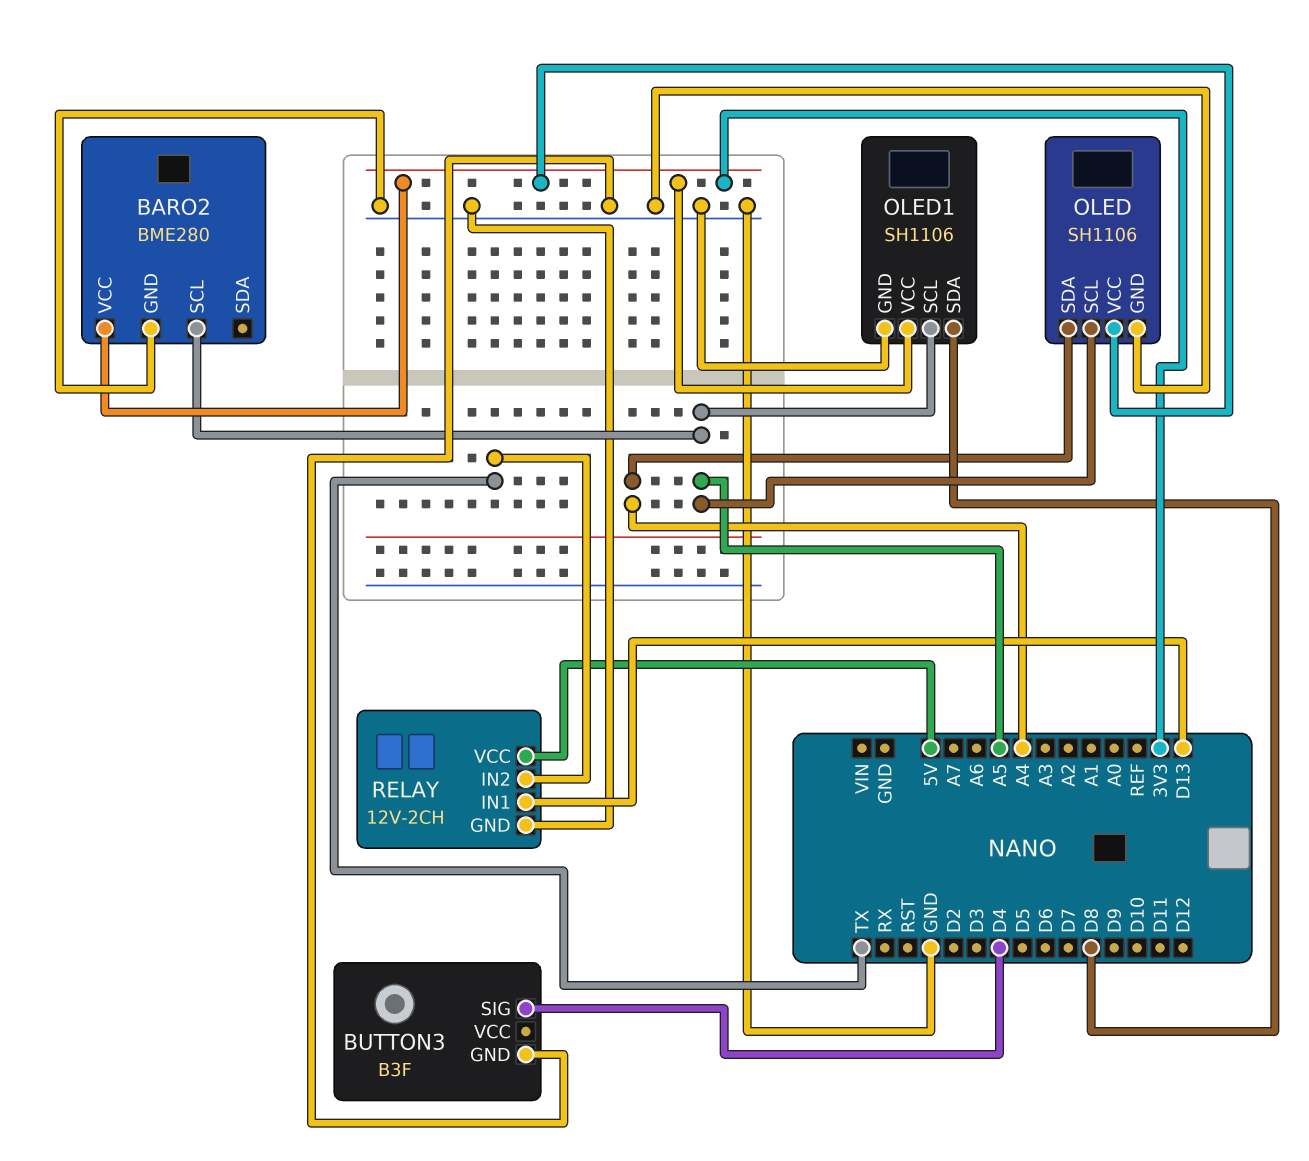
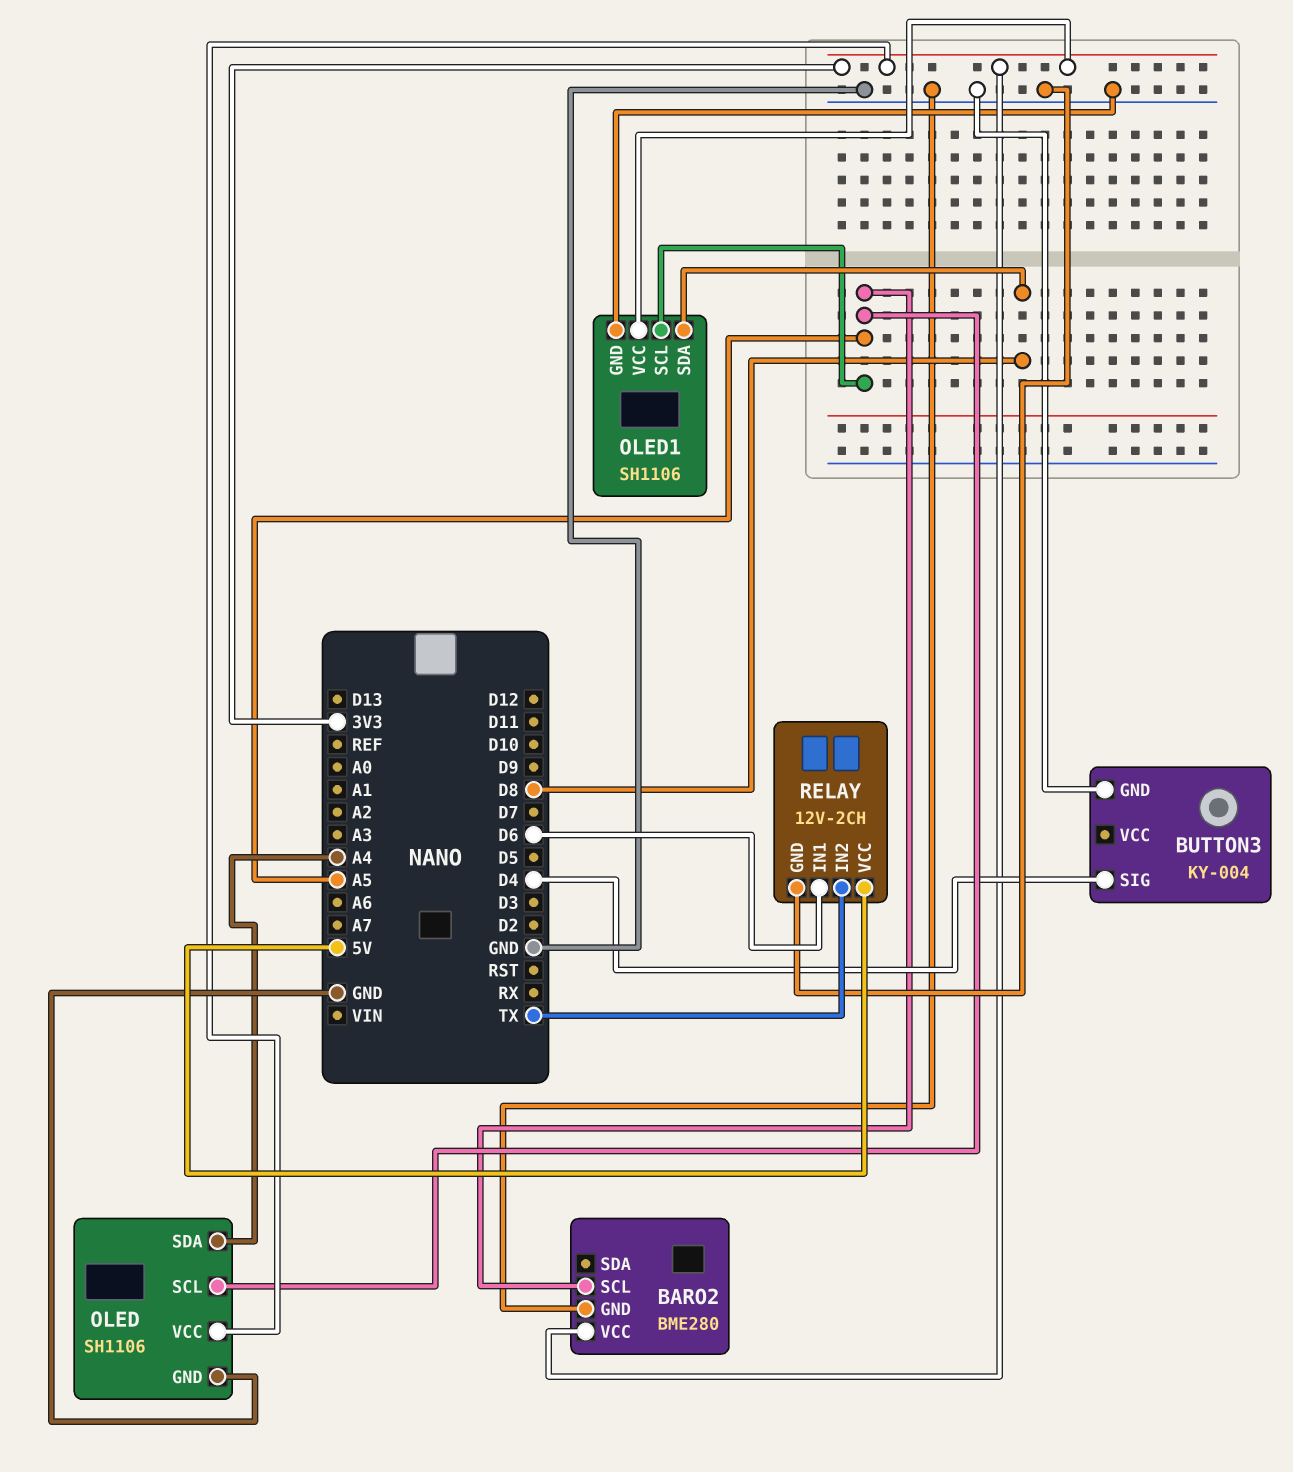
BUTTON3: B3F -> KY-004
RELAY pin IN1: D13 -> D6

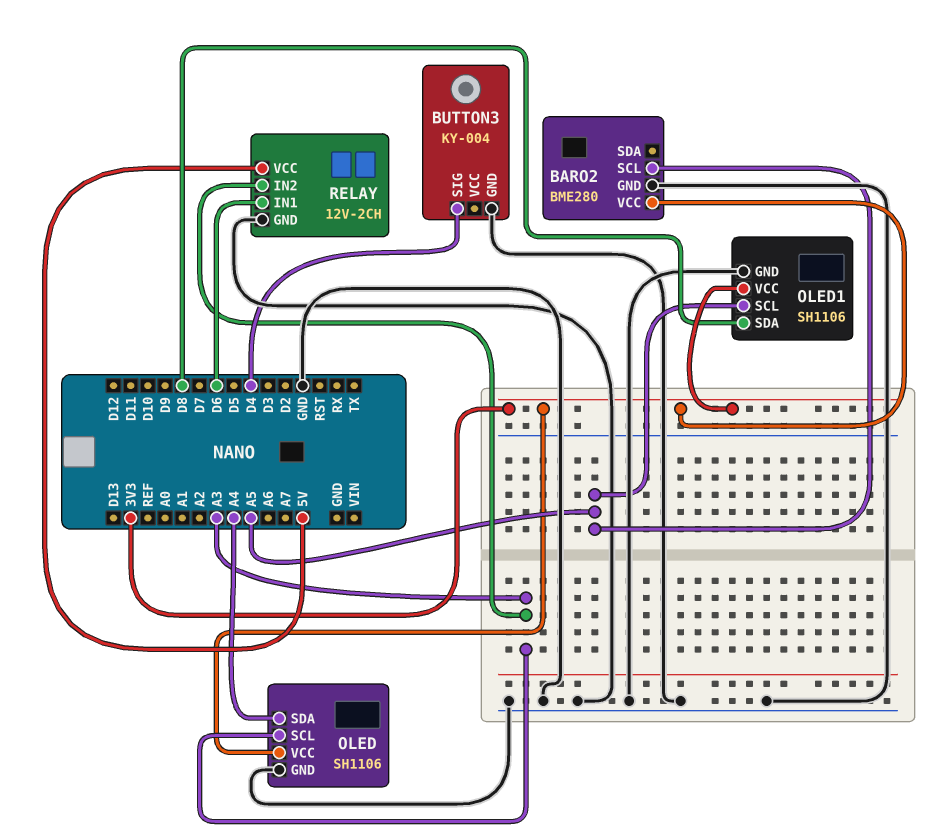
OLED pin SCL: A5 -> A3
RELAY pin IN2: TX -> A3

